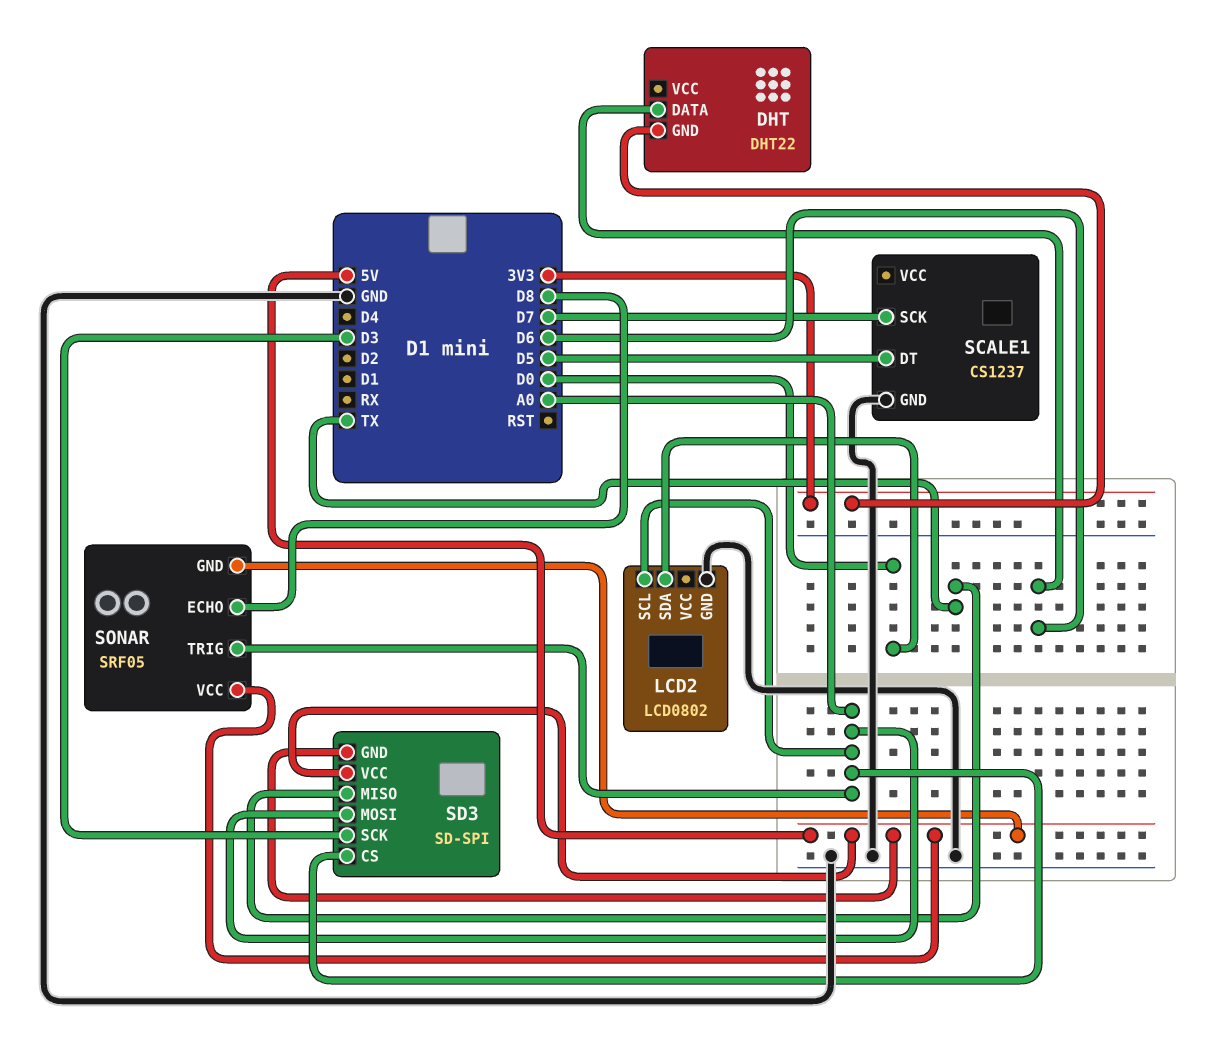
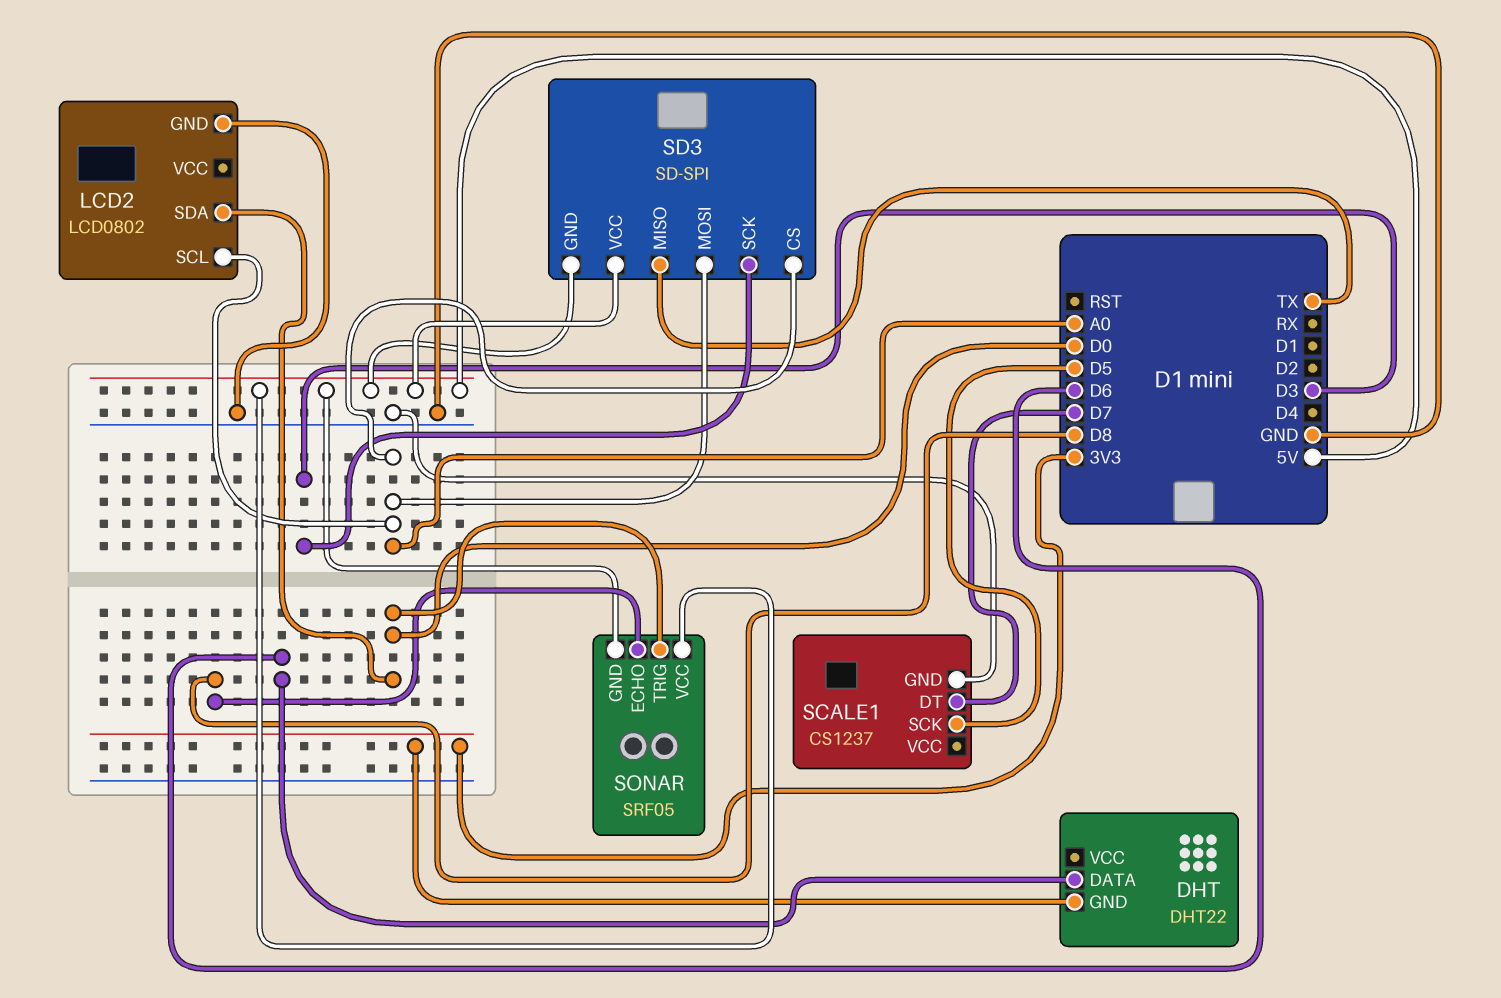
SCALE1 pin DT: D5 -> D7
SCALE1 pin SCK: D7 -> D5
SONAR pin TRIG: A0 -> D0

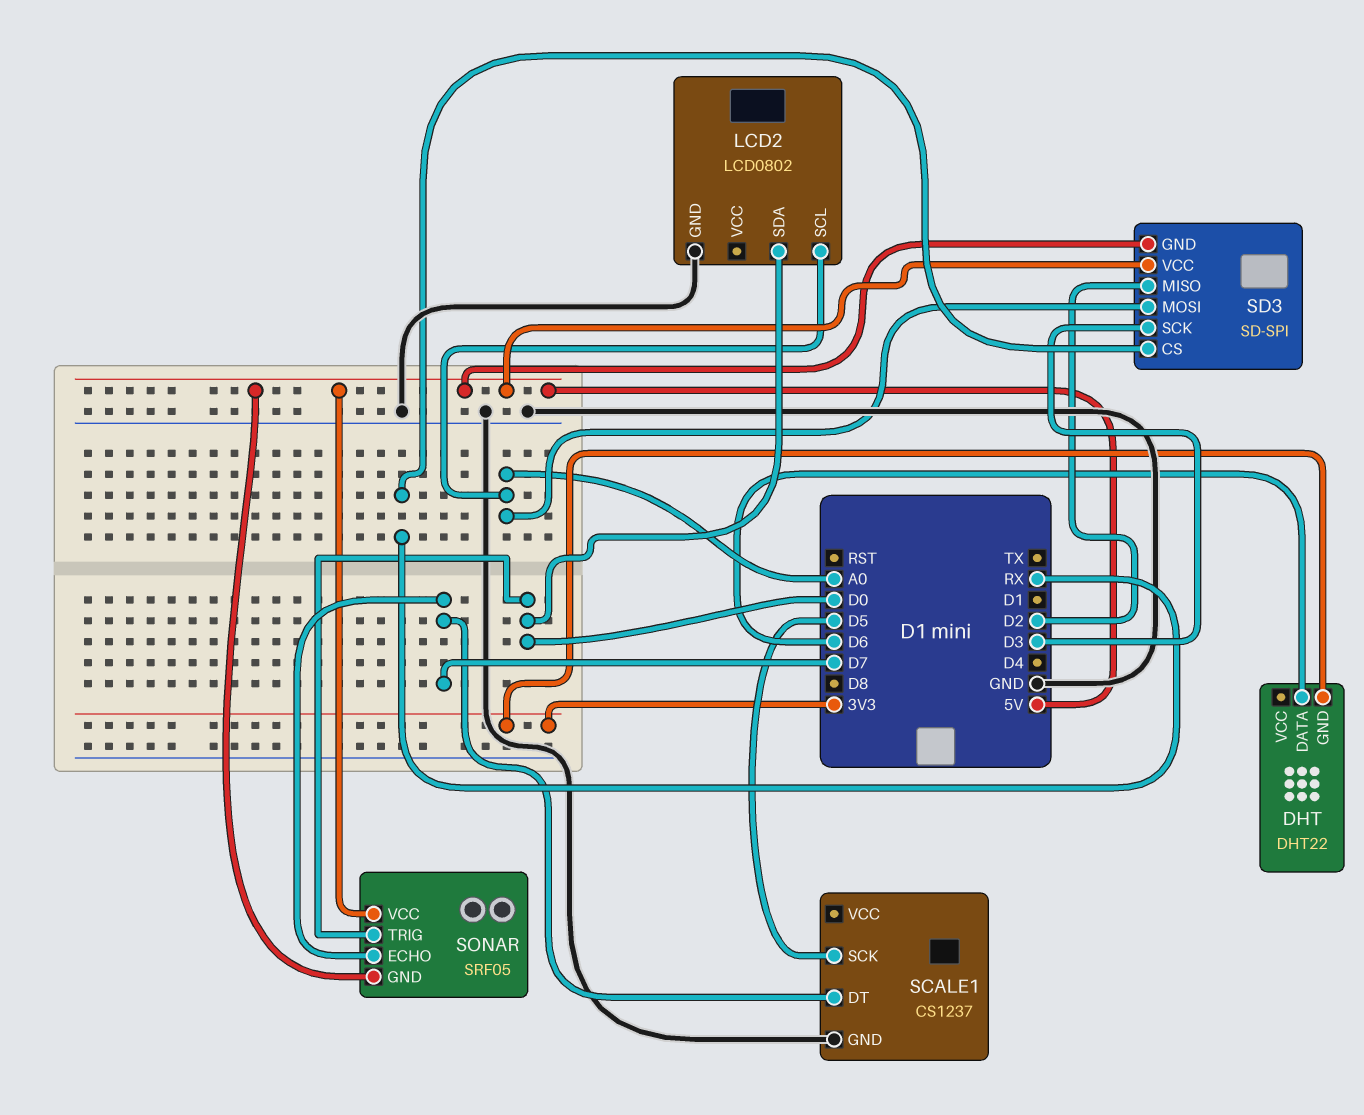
SD3 pin CS: A0 -> RX
SD3 pin MISO: TX -> D2
SONAR pin ECHO: D8 -> D7

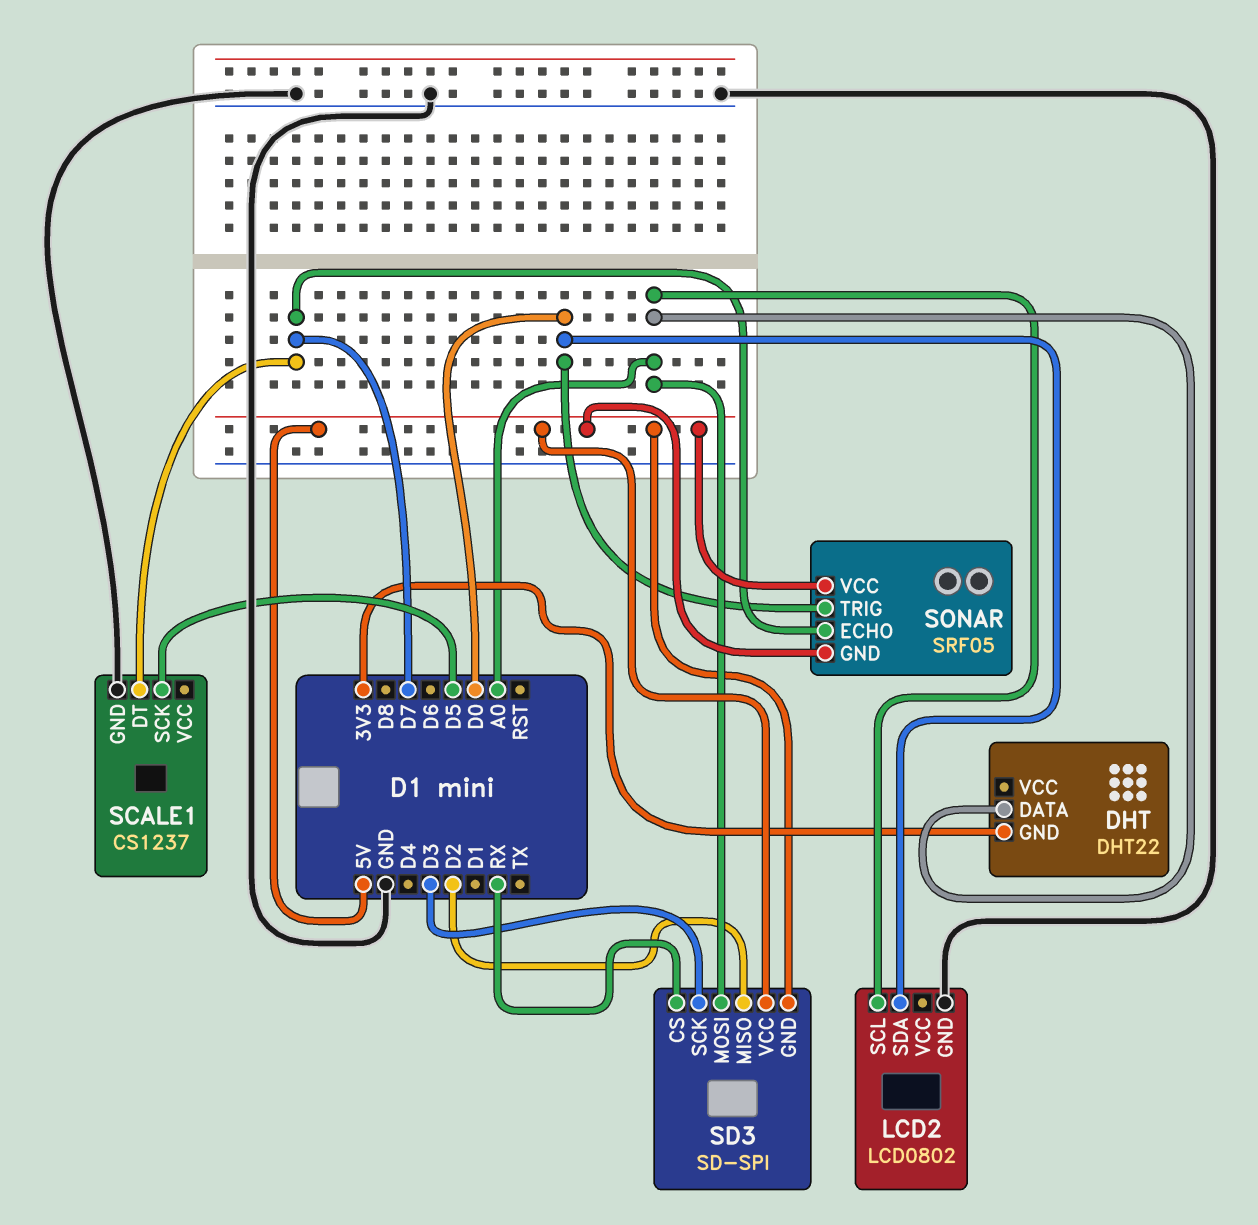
DHT pin DATA: D6 -> A0

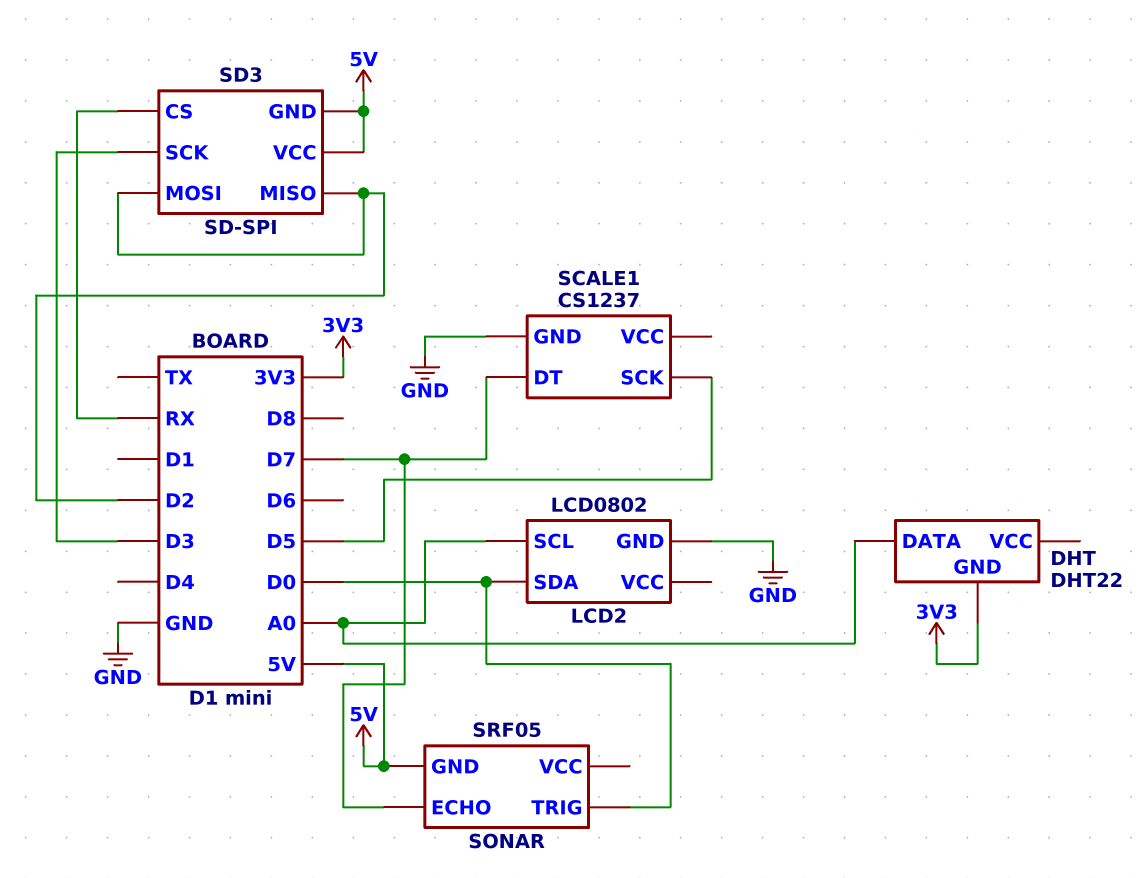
SD3 pin MOSI: A0 -> D2
SONAR pin VCC: 5V -> none

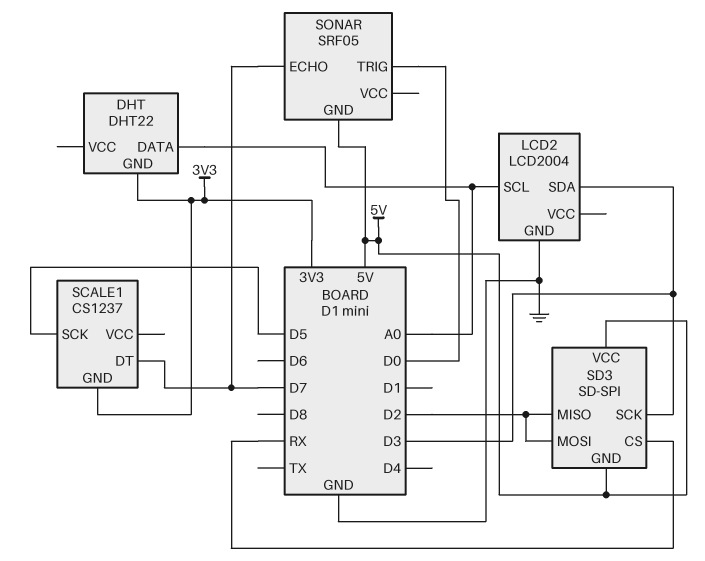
LCD2: LCD0802 -> LCD2004
LCD2 pin SDA: D0 -> D3
SCALE1 pin GND: GND -> 3V3

